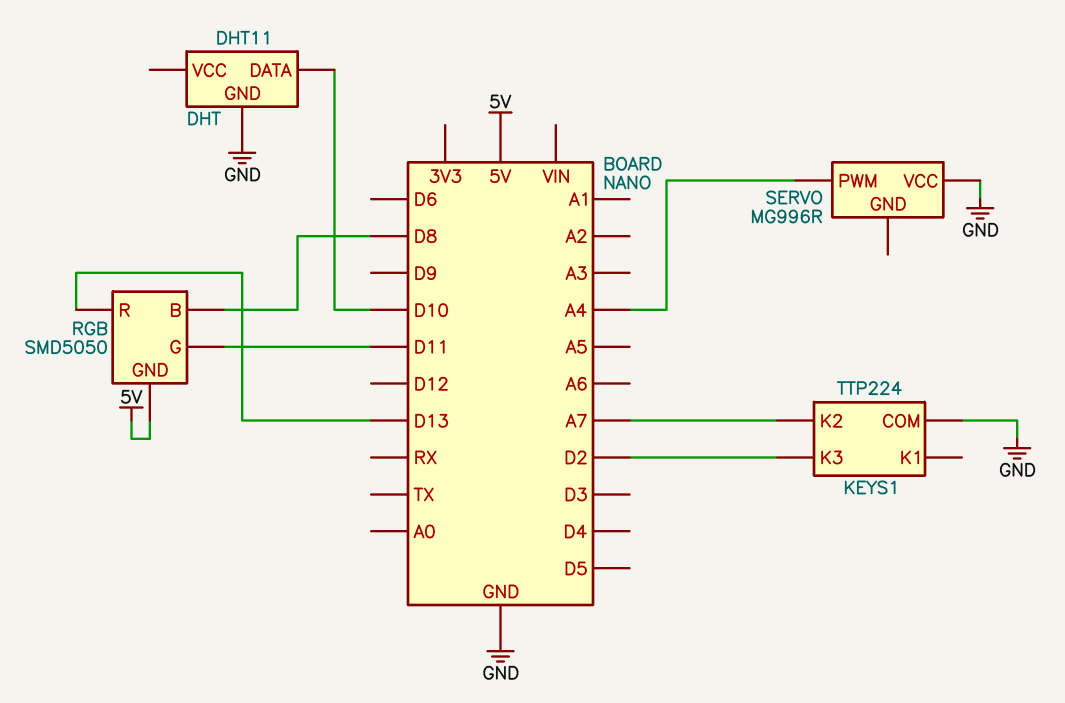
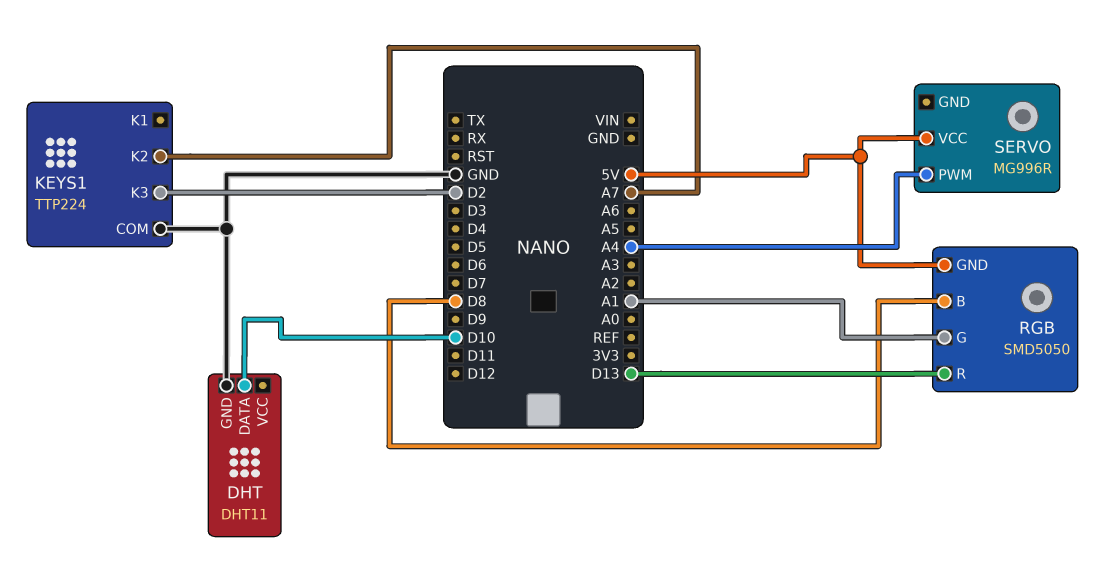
RGB pin G: D11 -> A1
SERVO pin VCC: GND -> 5V

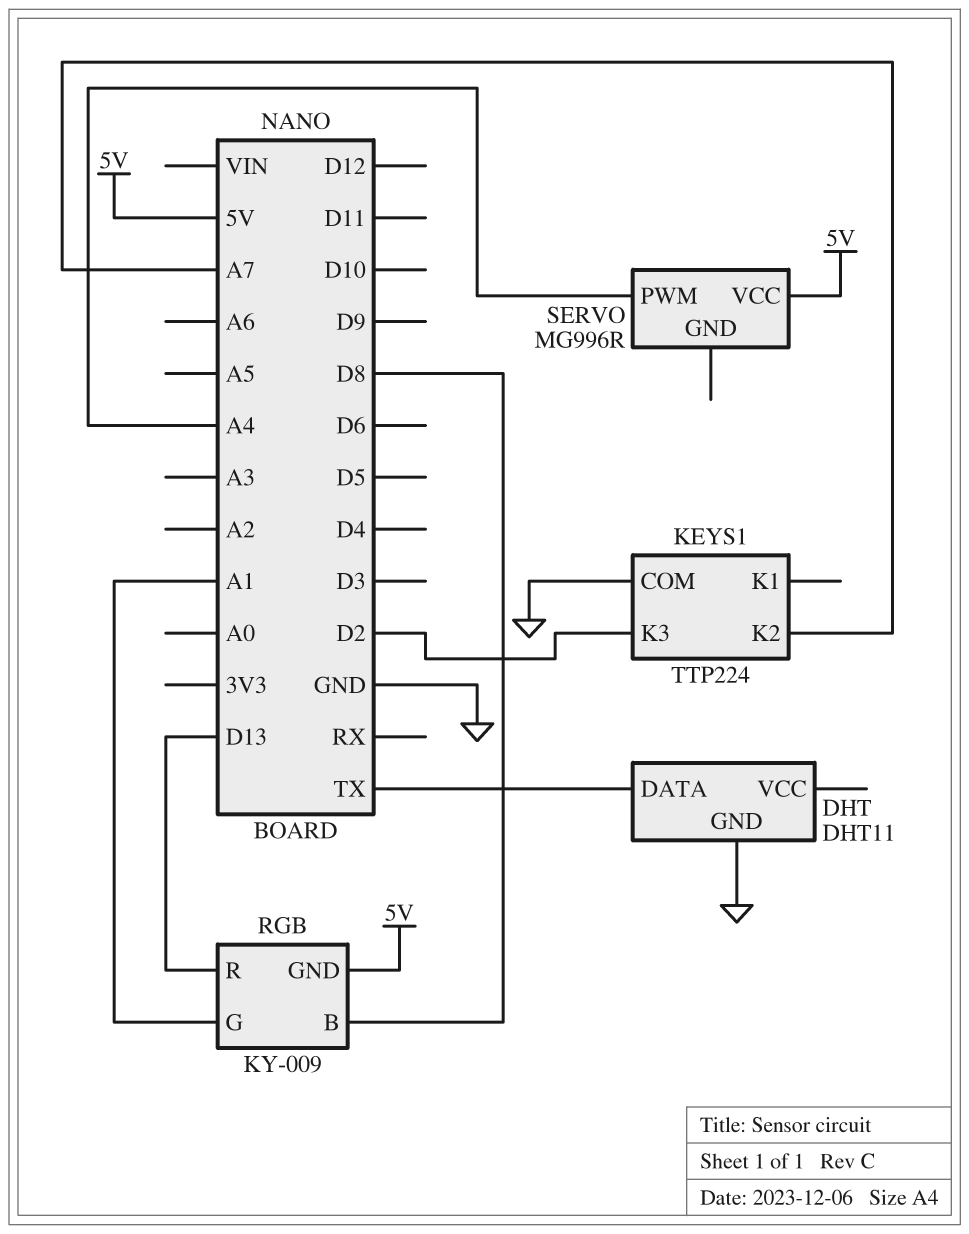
DHT pin DATA: D10 -> TX
RGB: SMD5050 -> KY-009

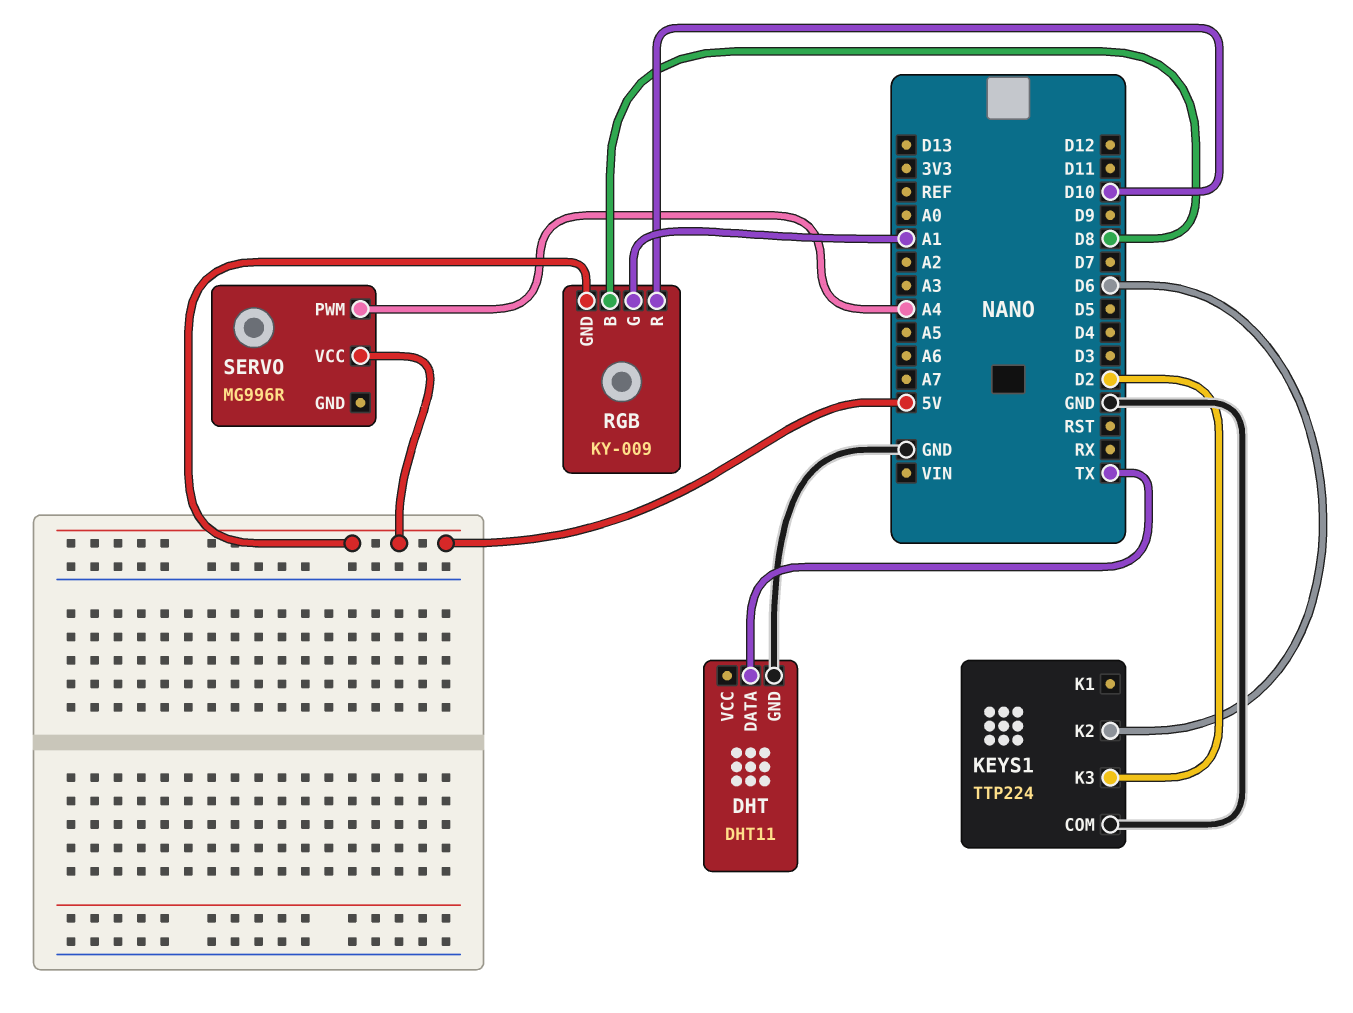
KEYS1 pin K2: A7 -> D6
RGB pin R: D13 -> D10

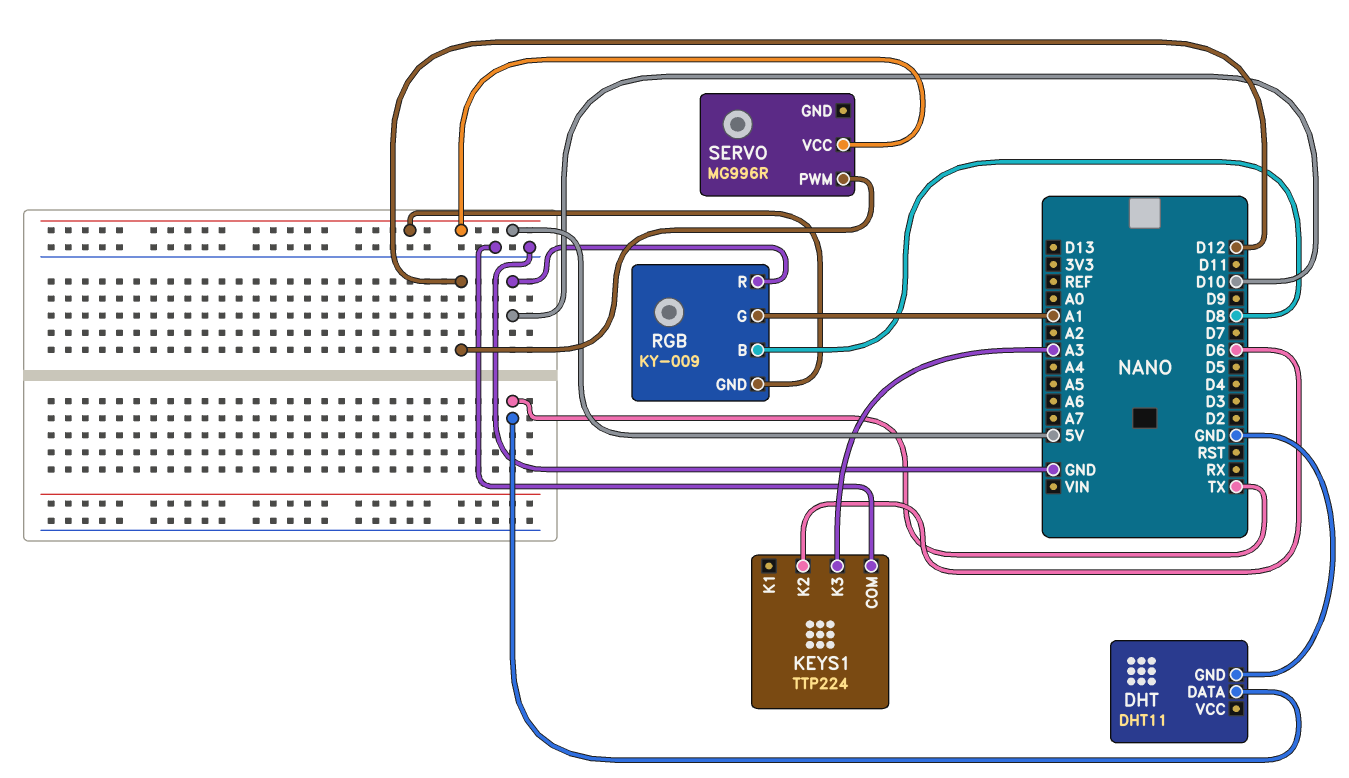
KEYS1 pin K3: D2 -> A3
SERVO pin PWM: A4 -> D12

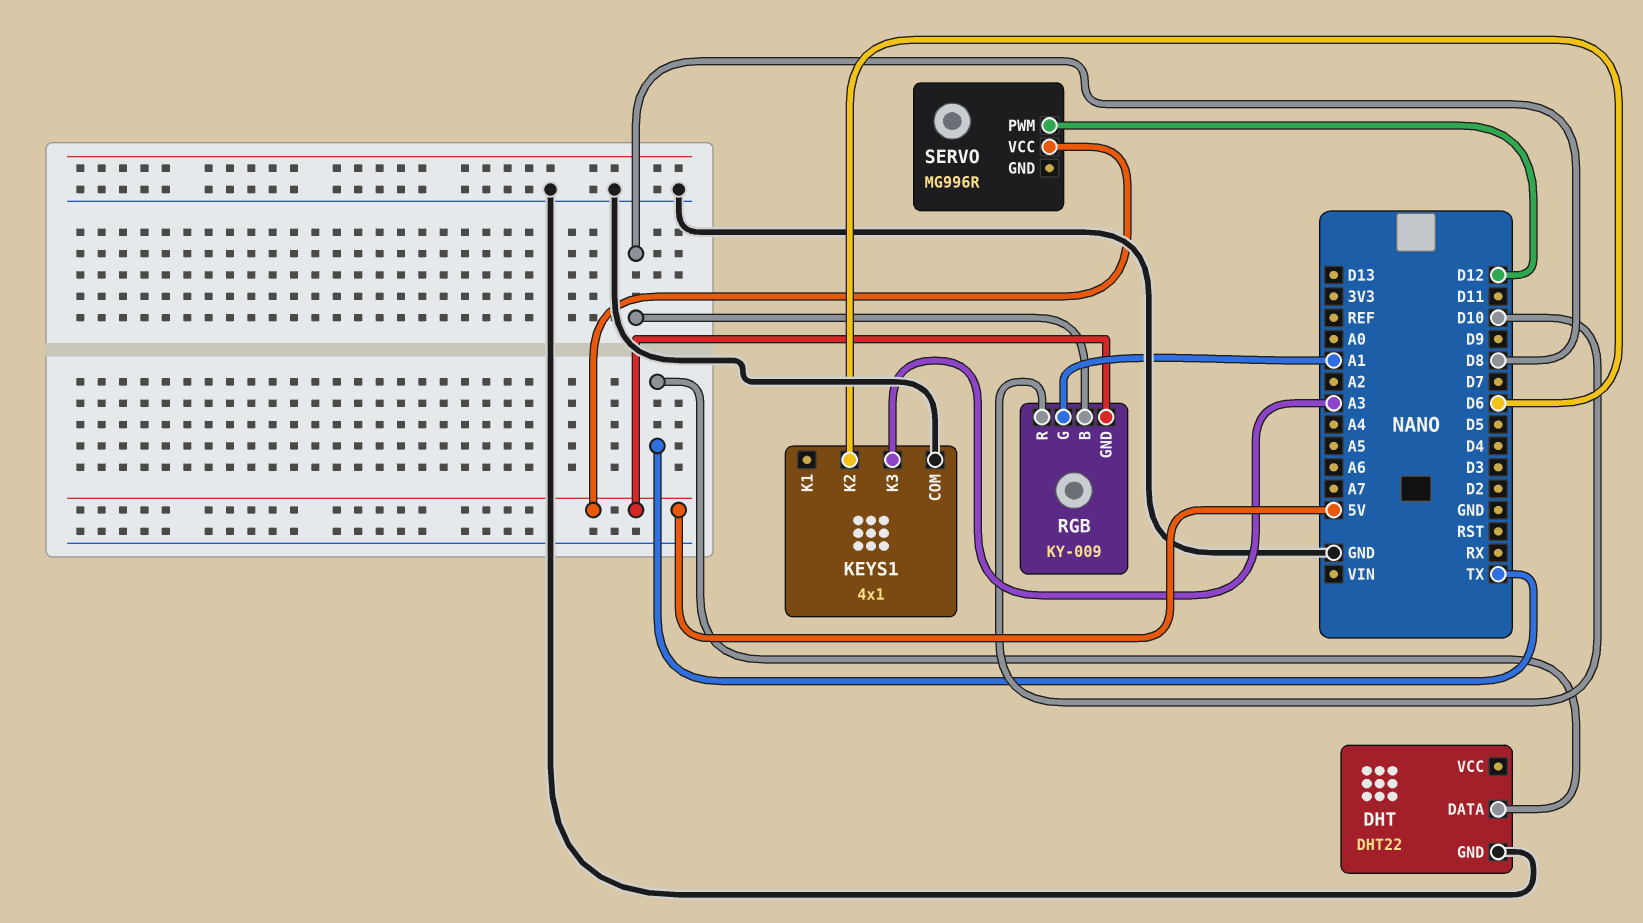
DHT: DHT11 -> DHT22
KEYS1: TTP224 -> 4x1

